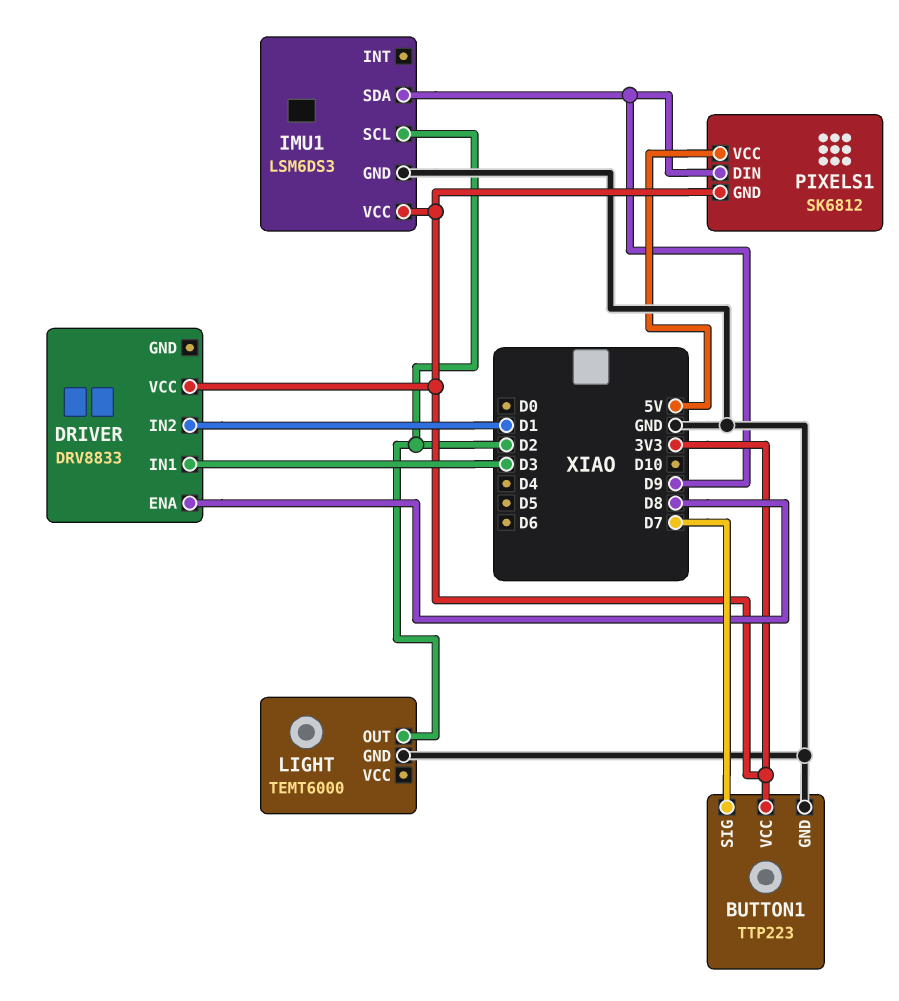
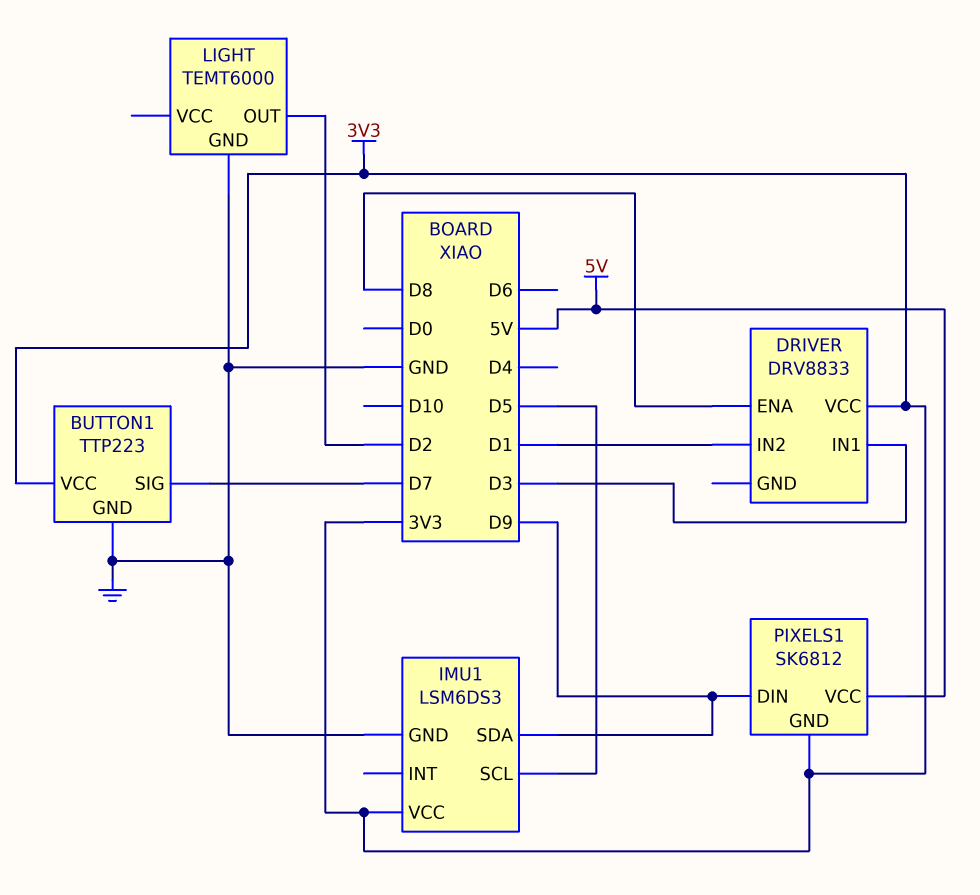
IMU1 pin SCL: D2 -> D5

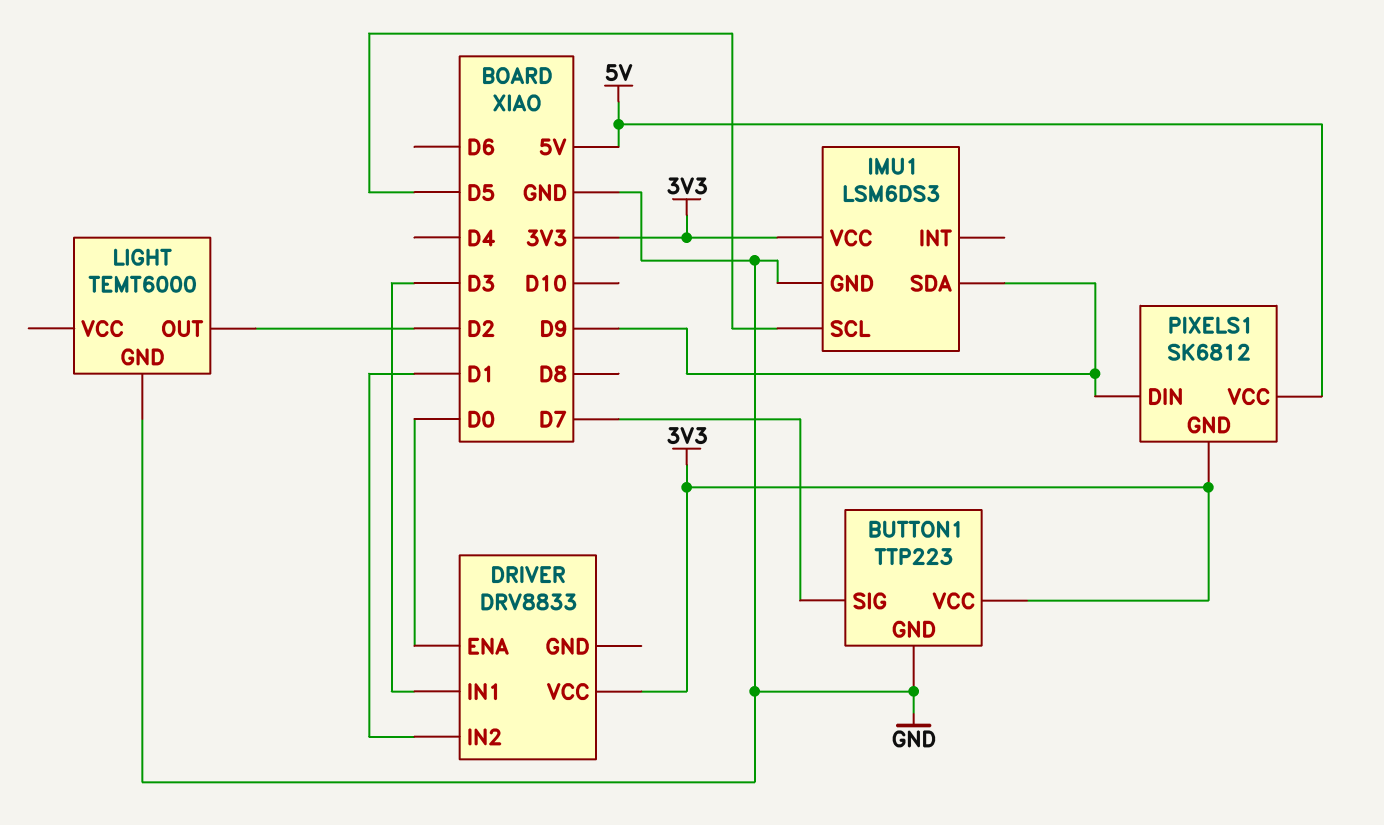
DRIVER pin ENA: D8 -> D0

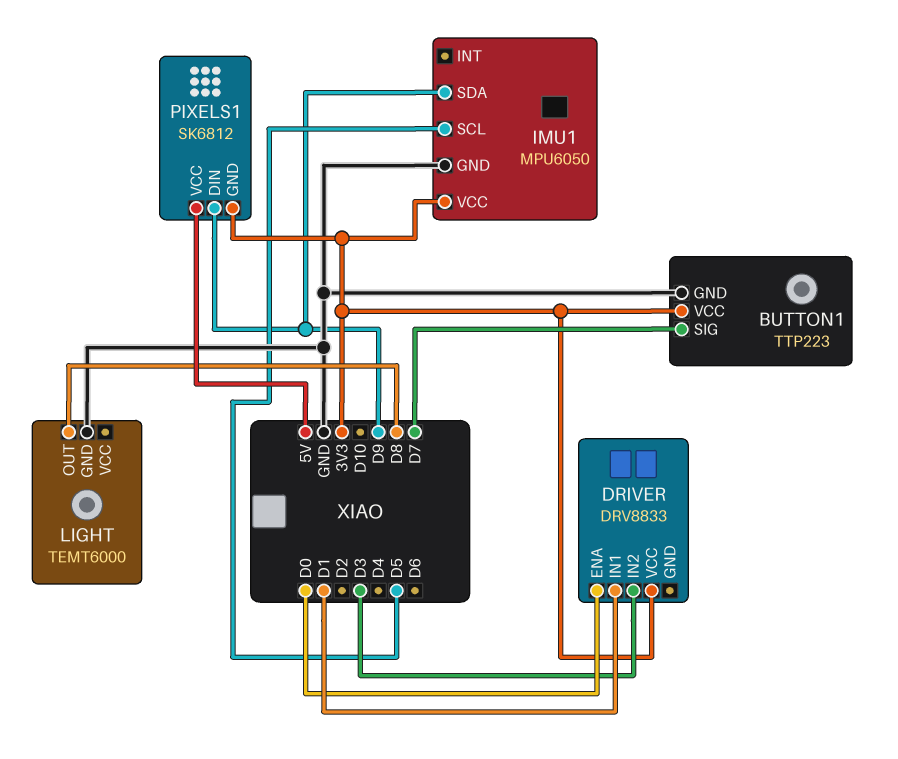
DRIVER pin IN1: D3 -> D1
DRIVER pin IN2: D1 -> D3
IMU1: LSM6DS3 -> MPU6050
LIGHT pin OUT: D2 -> D8

